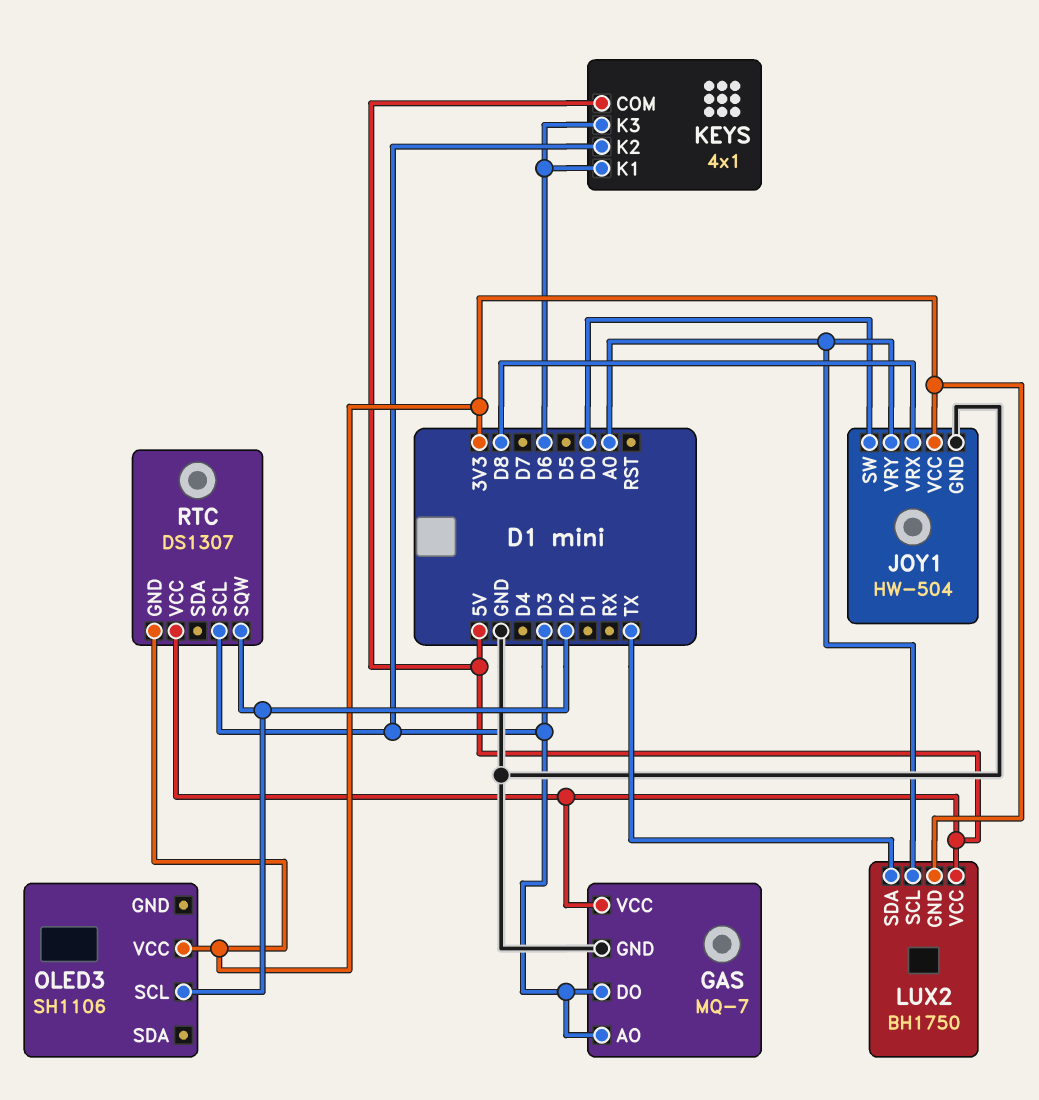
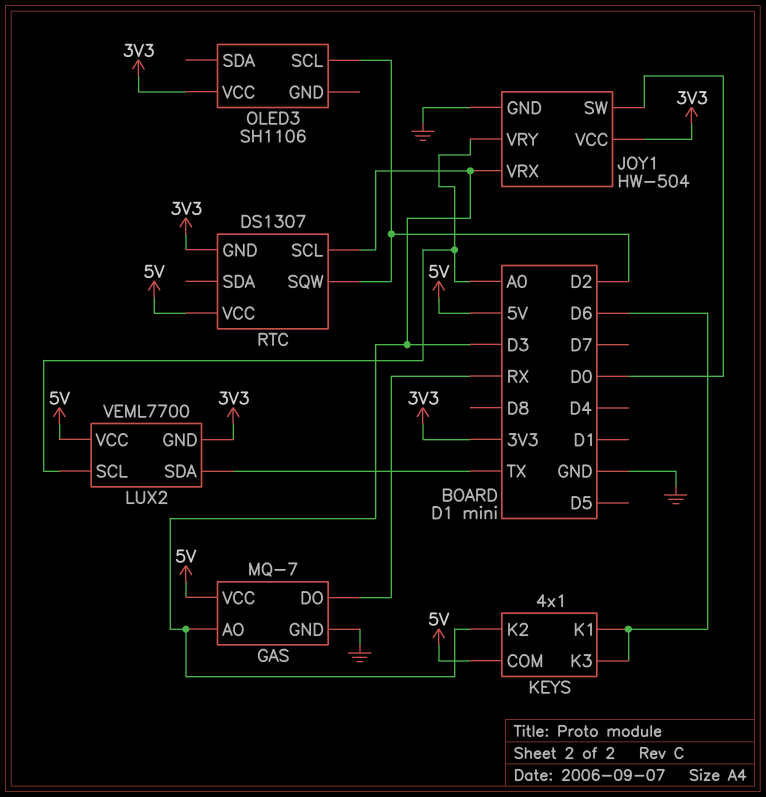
GAS pin DO: D3 -> RX
JOY1 pin VRX: D8 -> D3
LUX2: BH1750 -> VEML7700

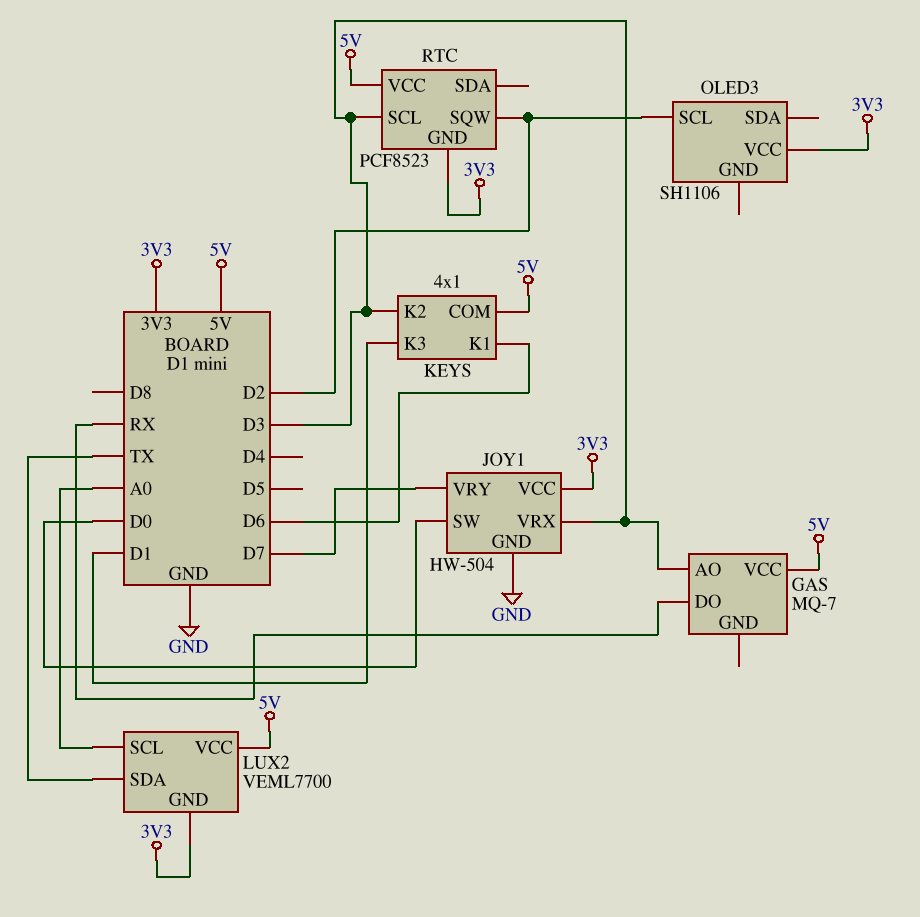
GAS pin GND: GND -> none
JOY1 pin VRY: A0 -> D7
KEYS pin K3: D6 -> D1
RTC: DS1307 -> PCF8523

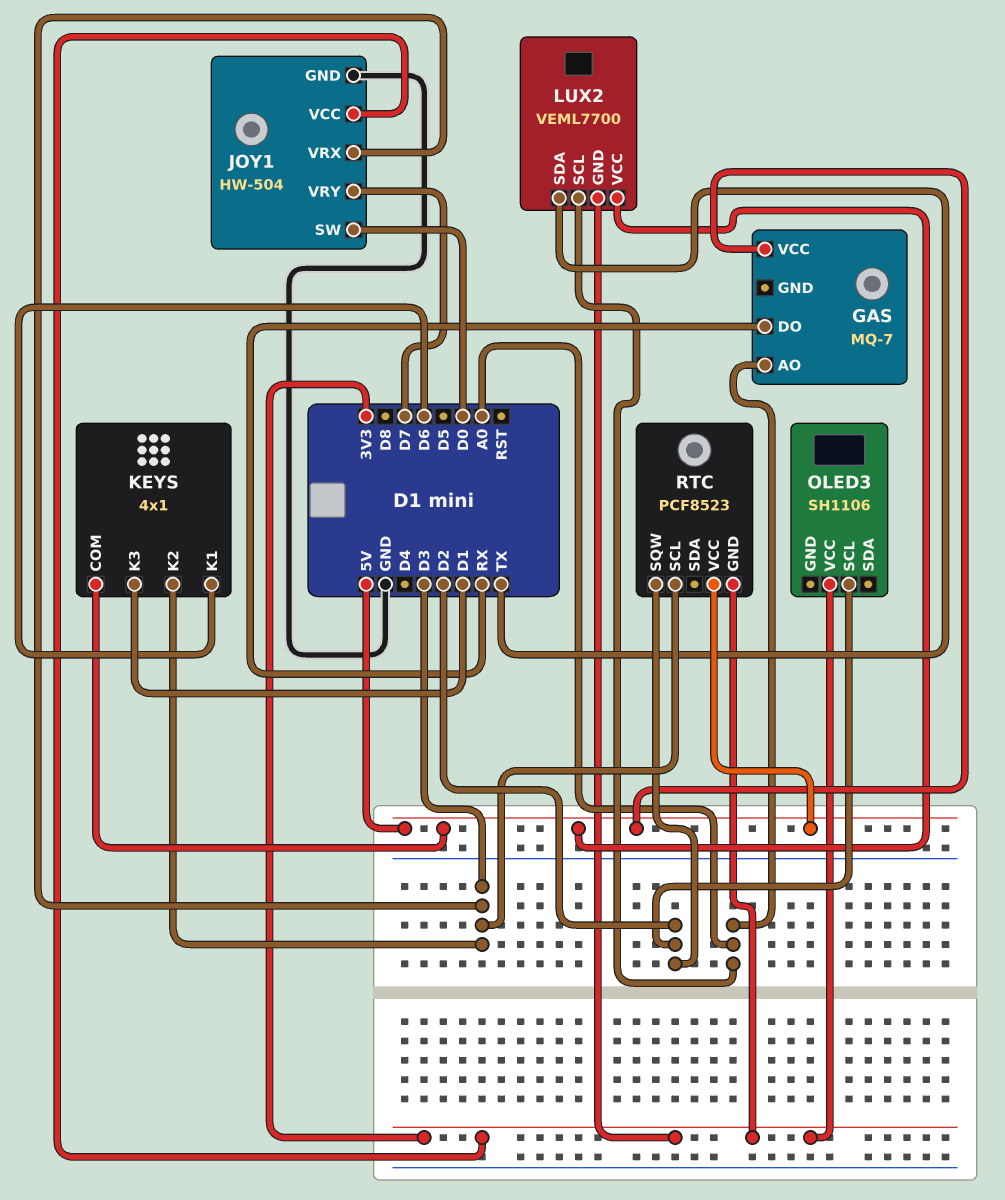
GAS pin AO: D3 -> A0

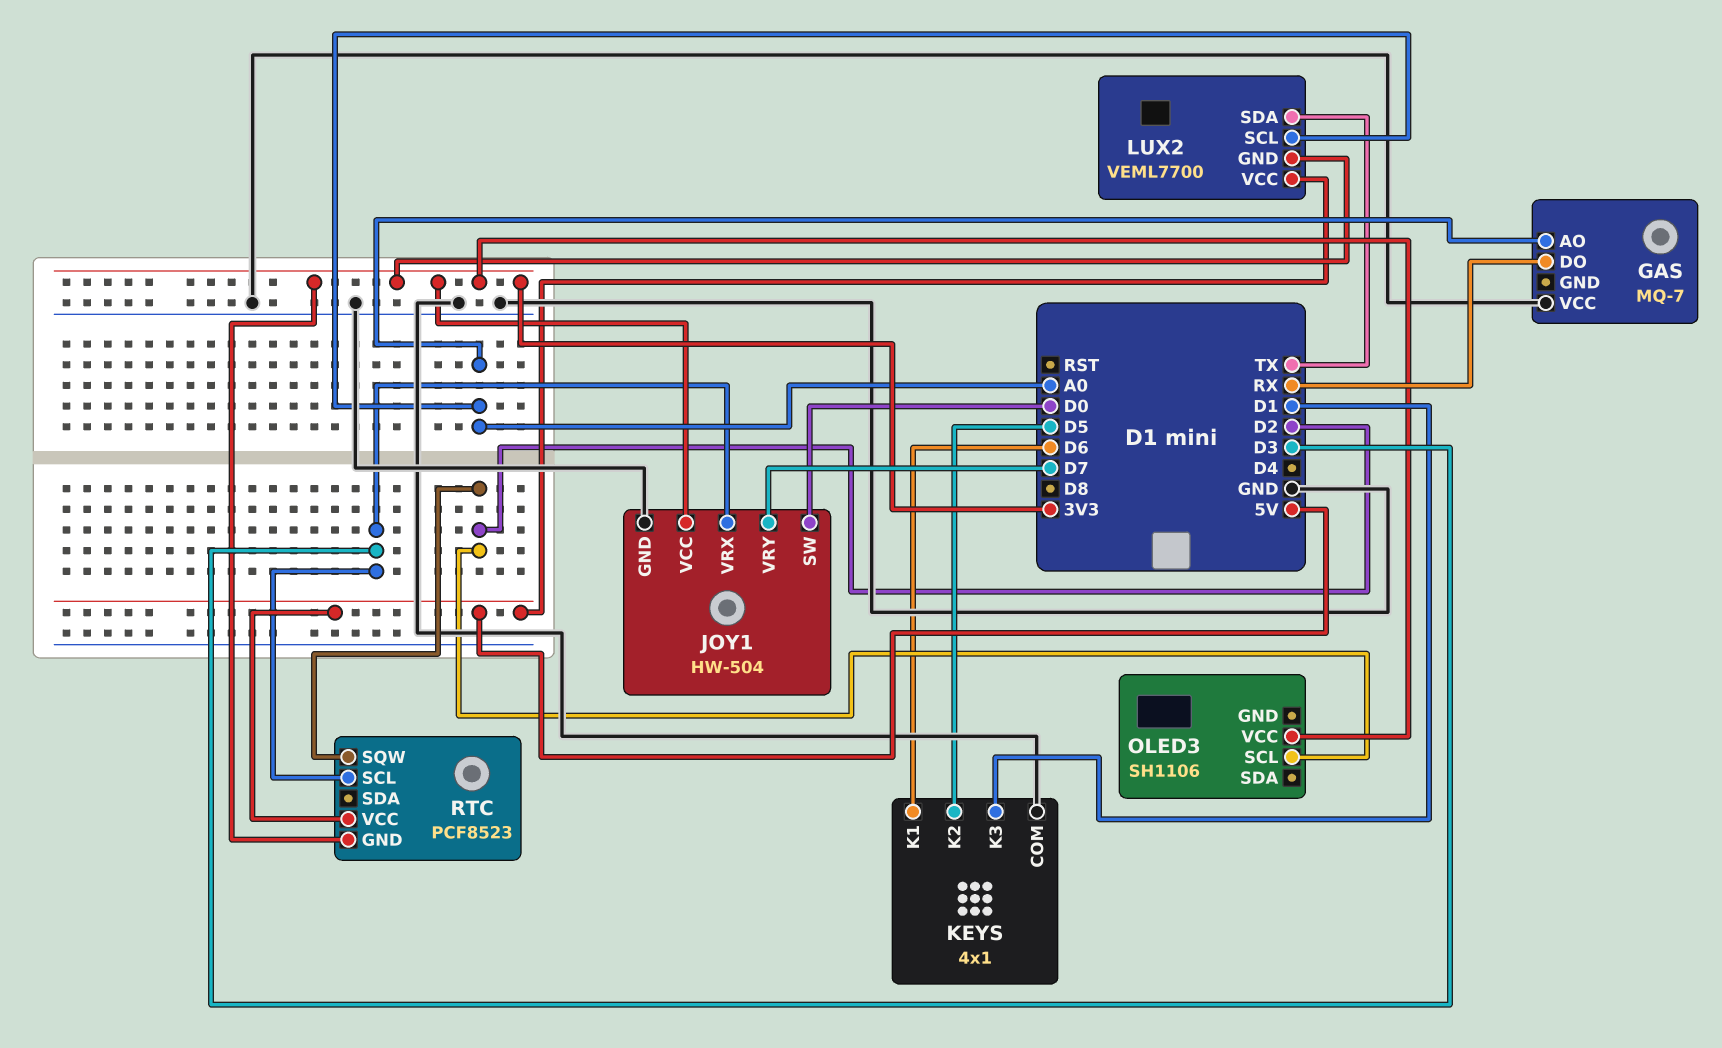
GAS pin VCC: 5V -> GND
KEYS pin COM: 5V -> GND
KEYS pin K2: D3 -> D5

